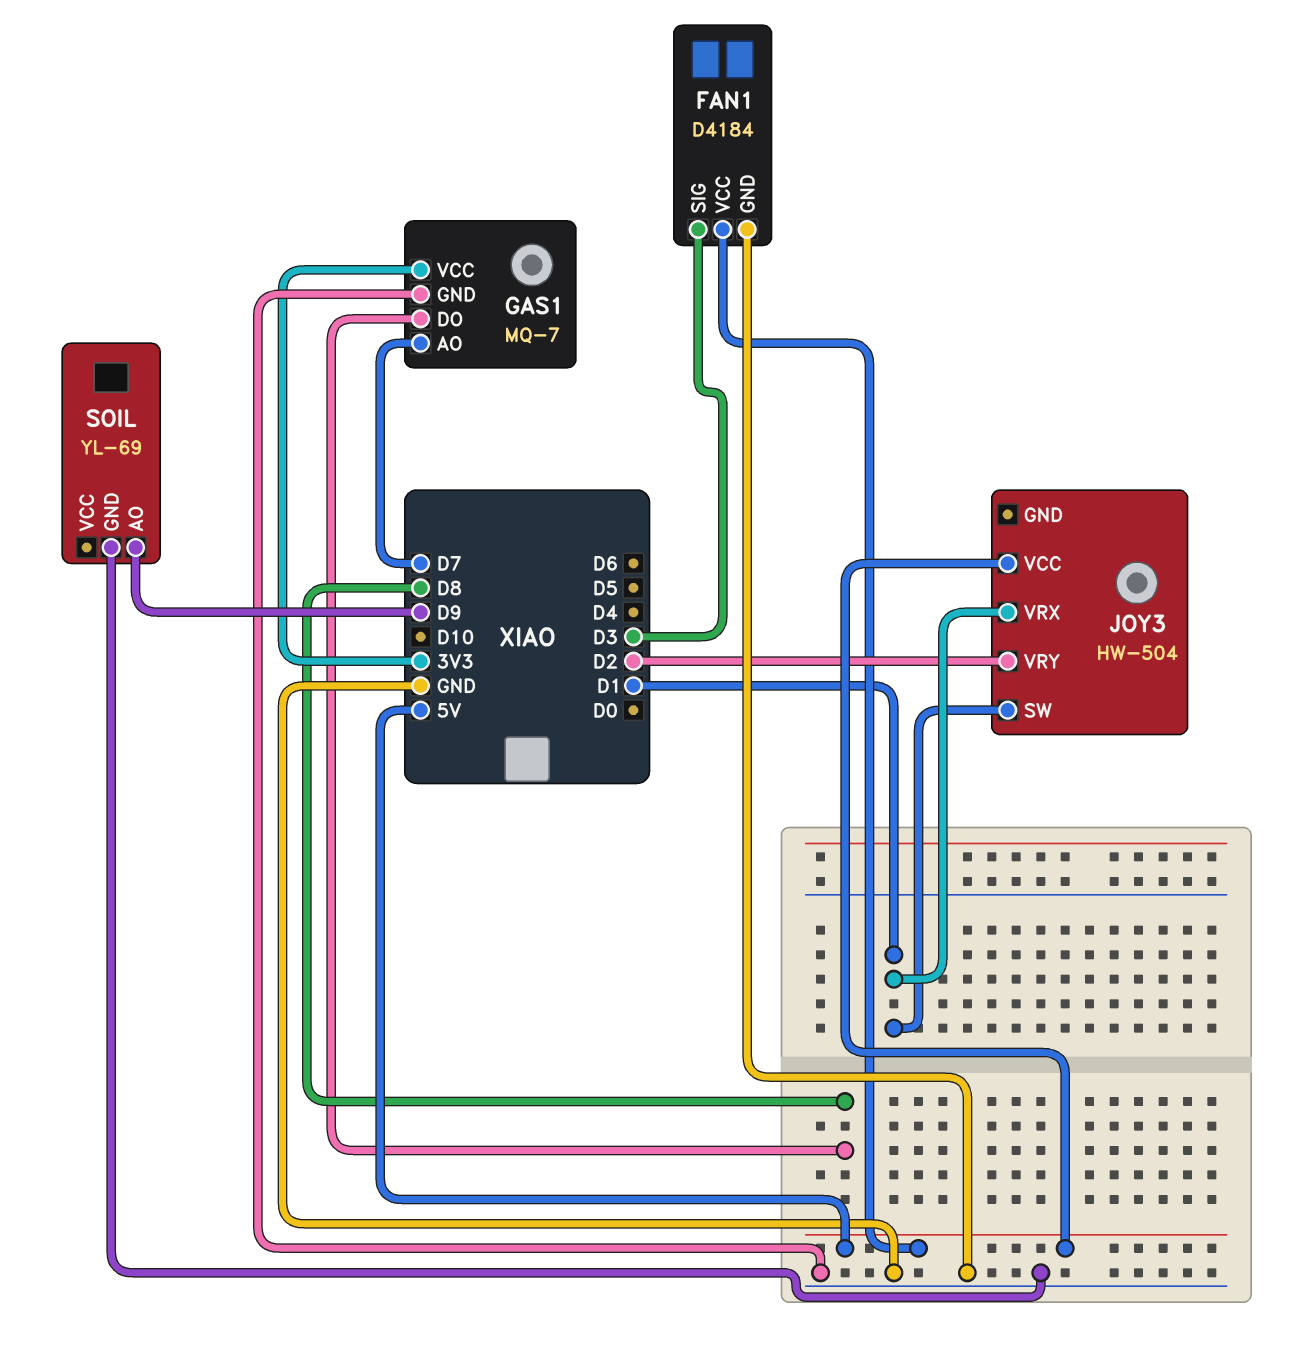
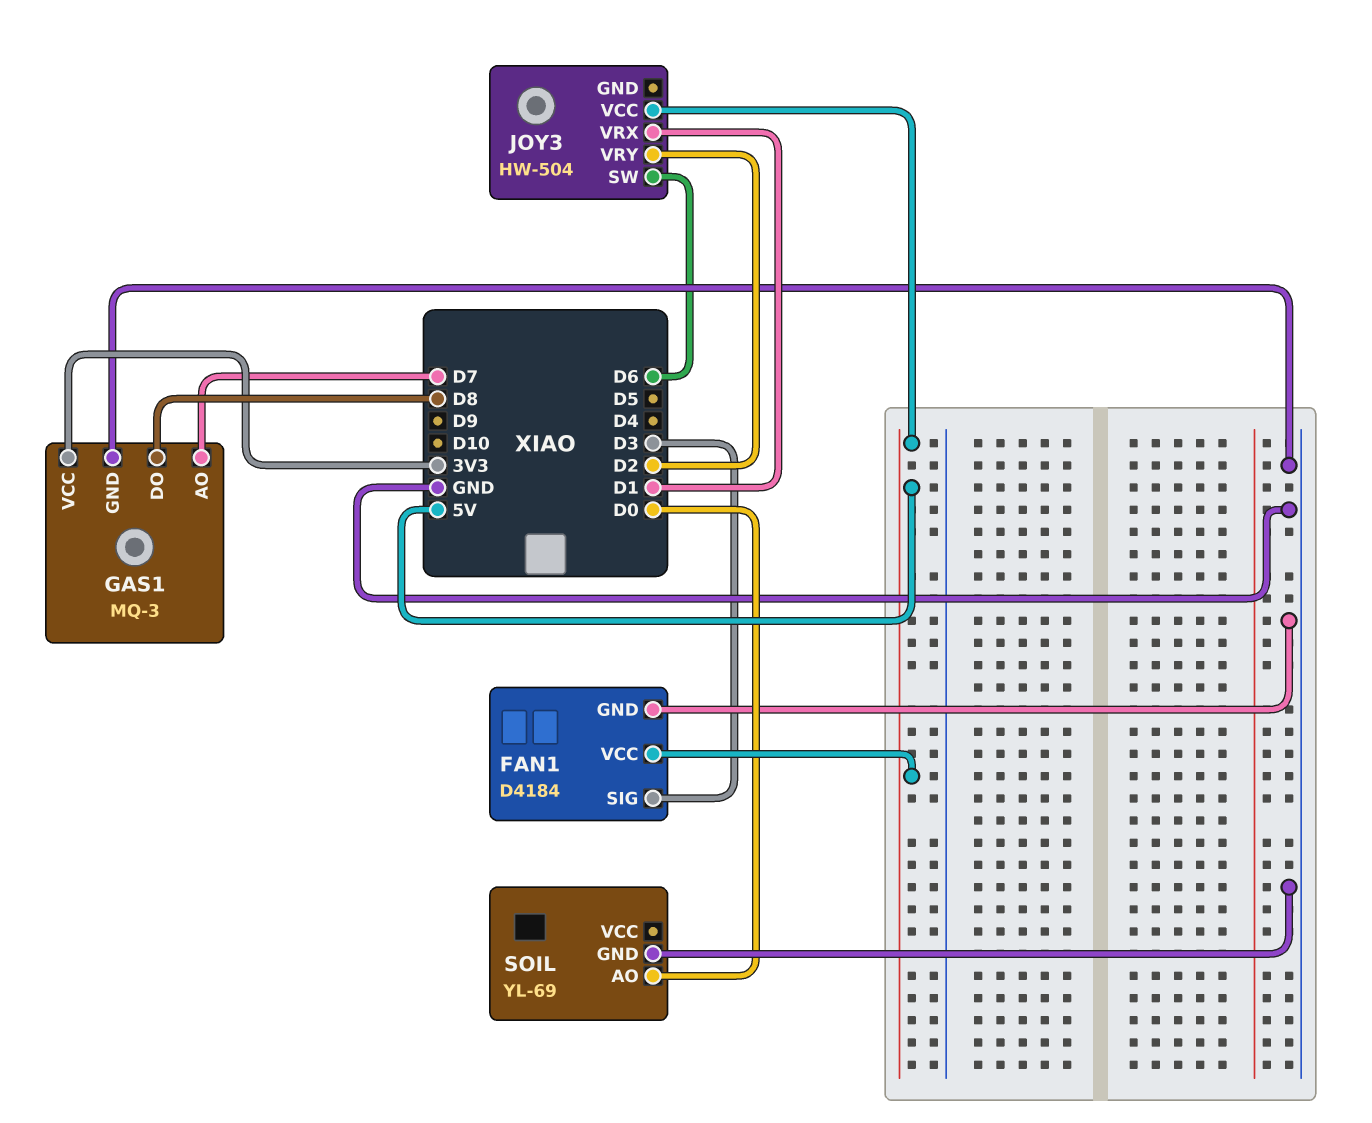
GAS1: MQ-7 -> MQ-3
JOY3 pin SW: D1 -> D6
SOIL pin AO: D9 -> D0

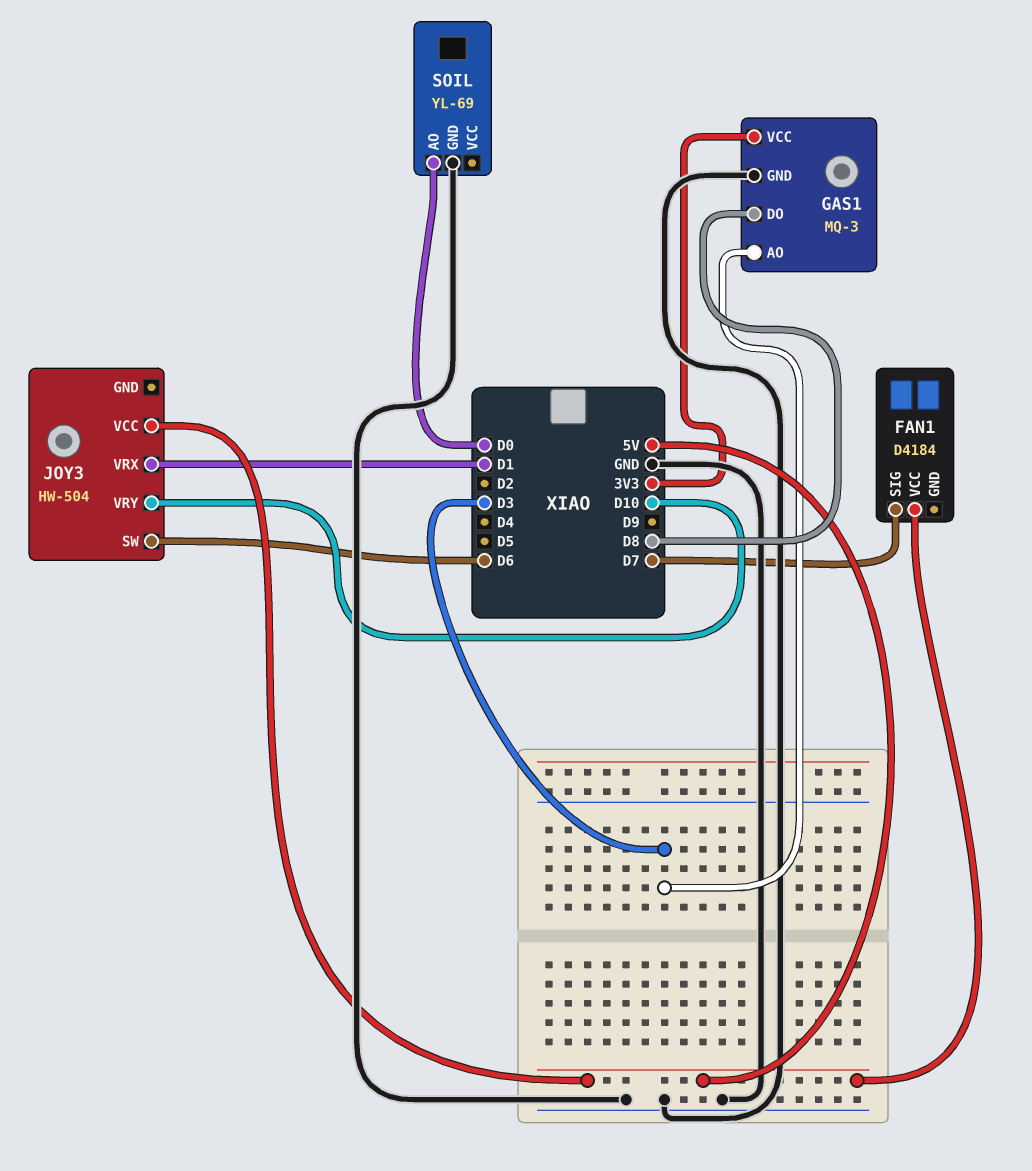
FAN1 pin GND: GND -> none
FAN1 pin SIG: D3 -> D7
GAS1 pin AO: D7 -> D3
JOY3 pin VRY: D2 -> D10

